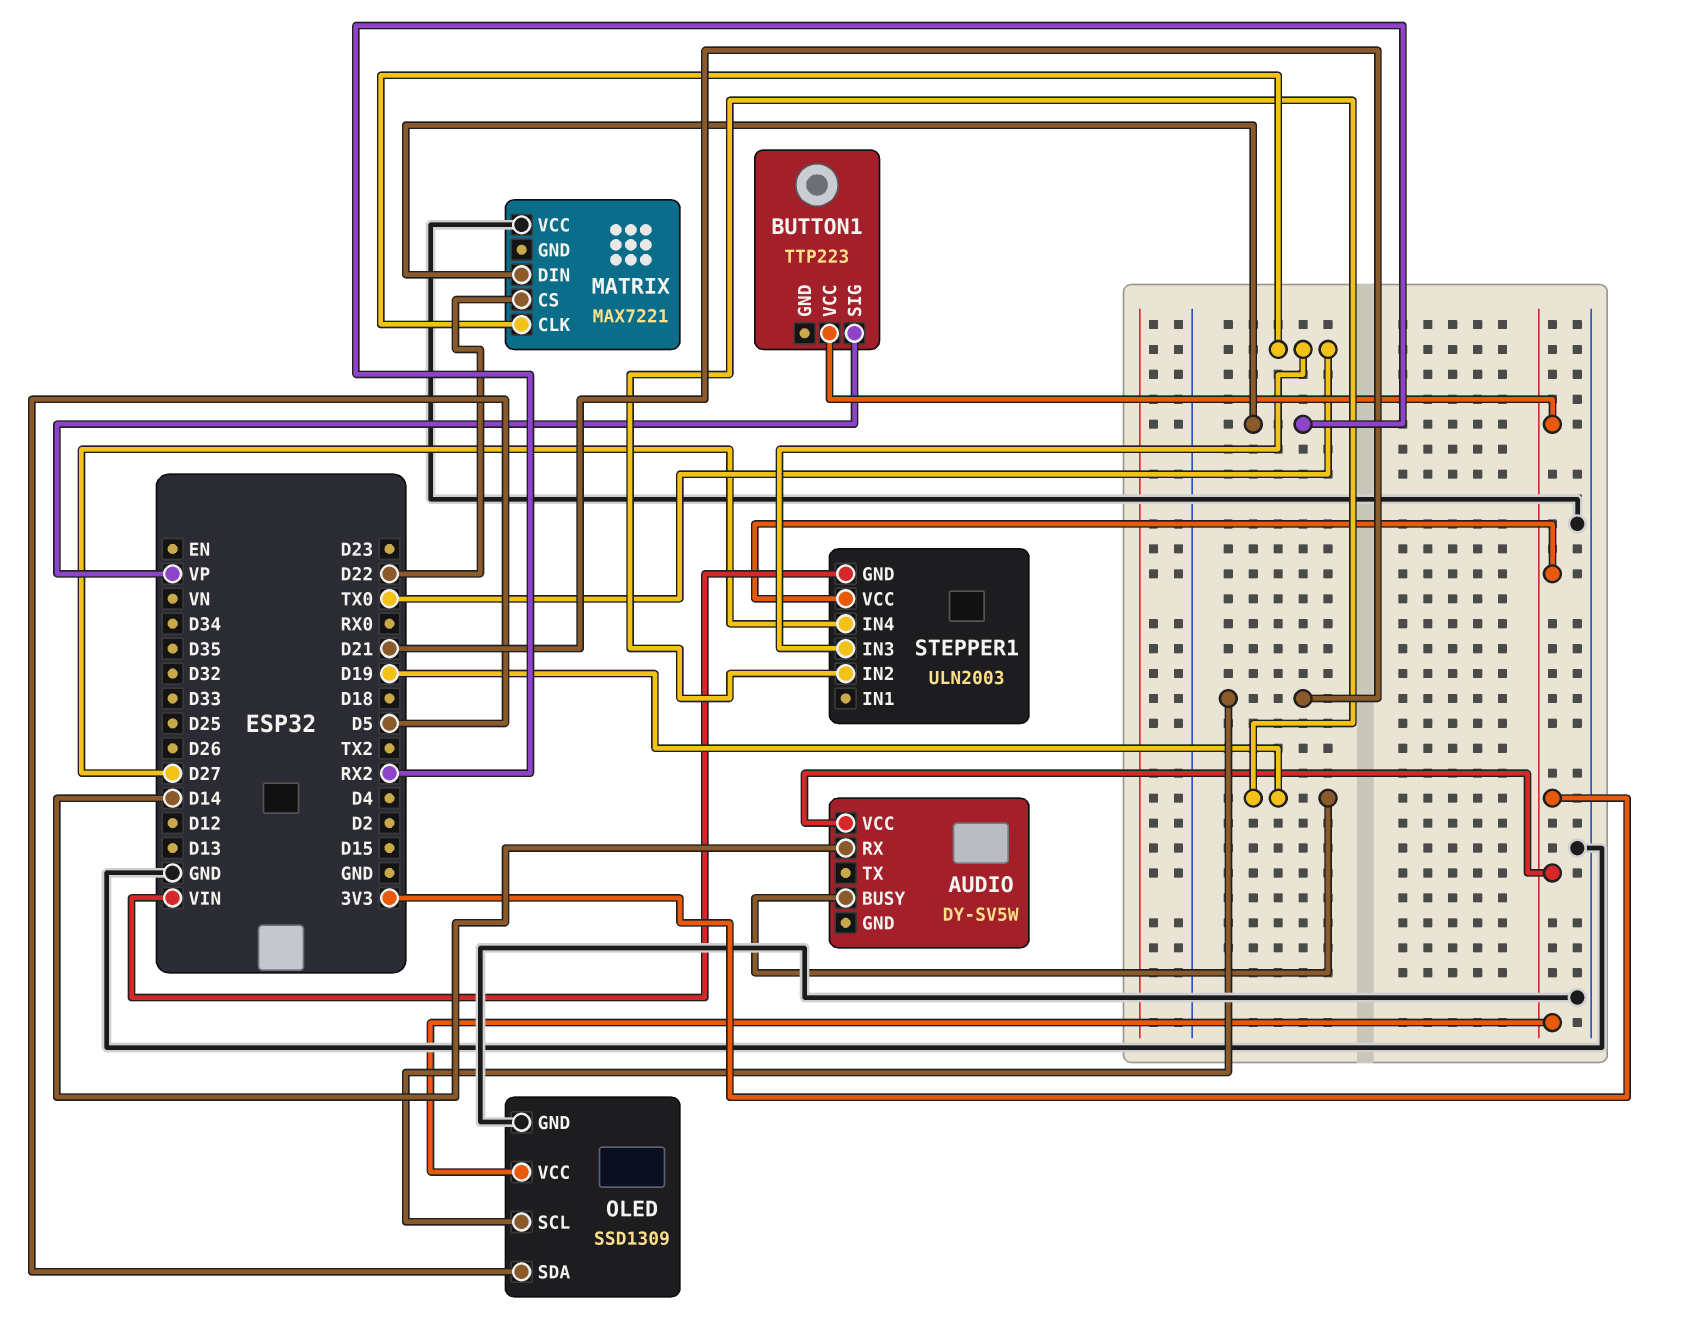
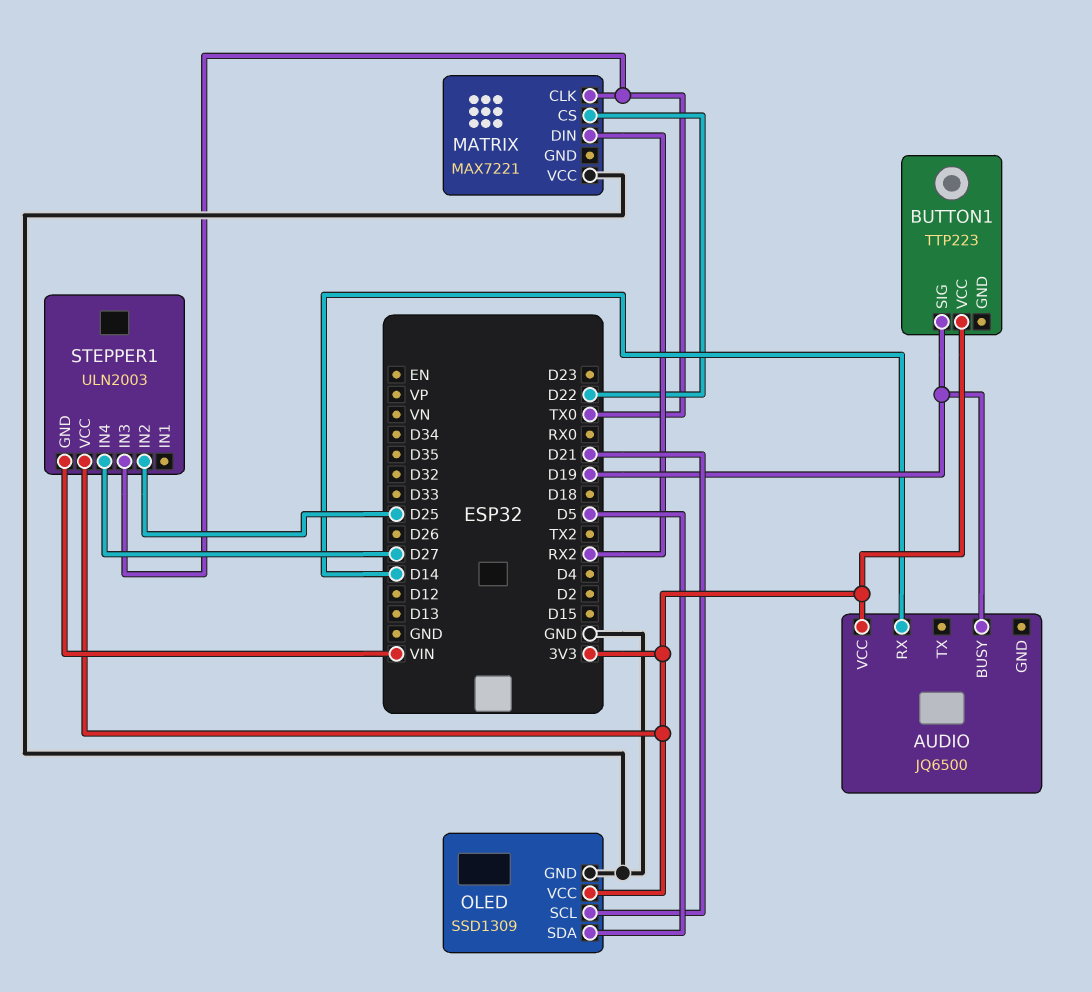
AUDIO: DY-SV5W -> JQ6500
BUTTON1 pin SIG: VP -> D19
STEPPER1 pin IN2: D19 -> D25

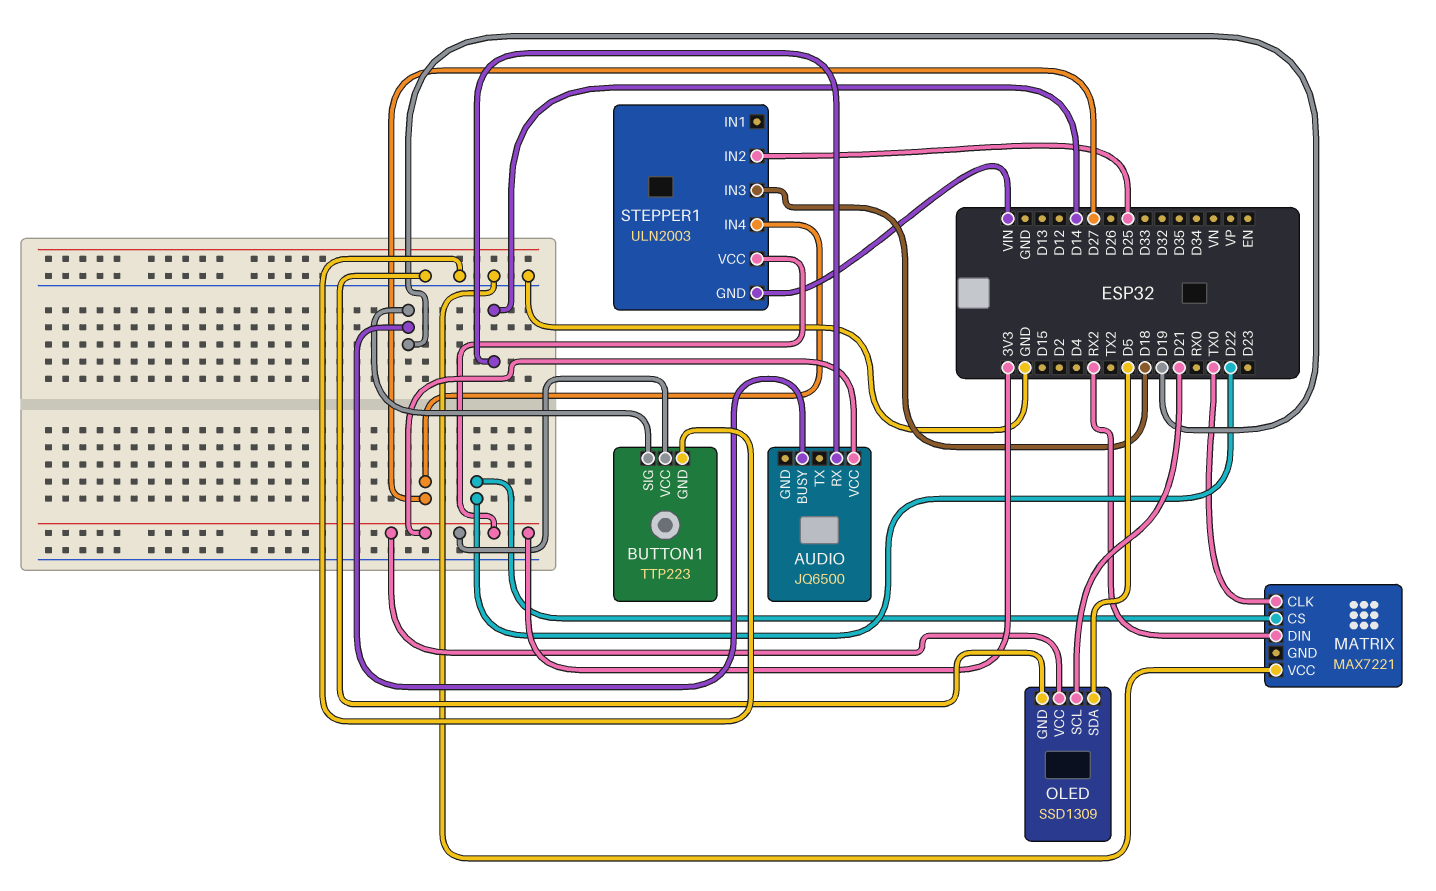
BUTTON1 pin GND: none -> GND
STEPPER1 pin IN3: TX0 -> D18

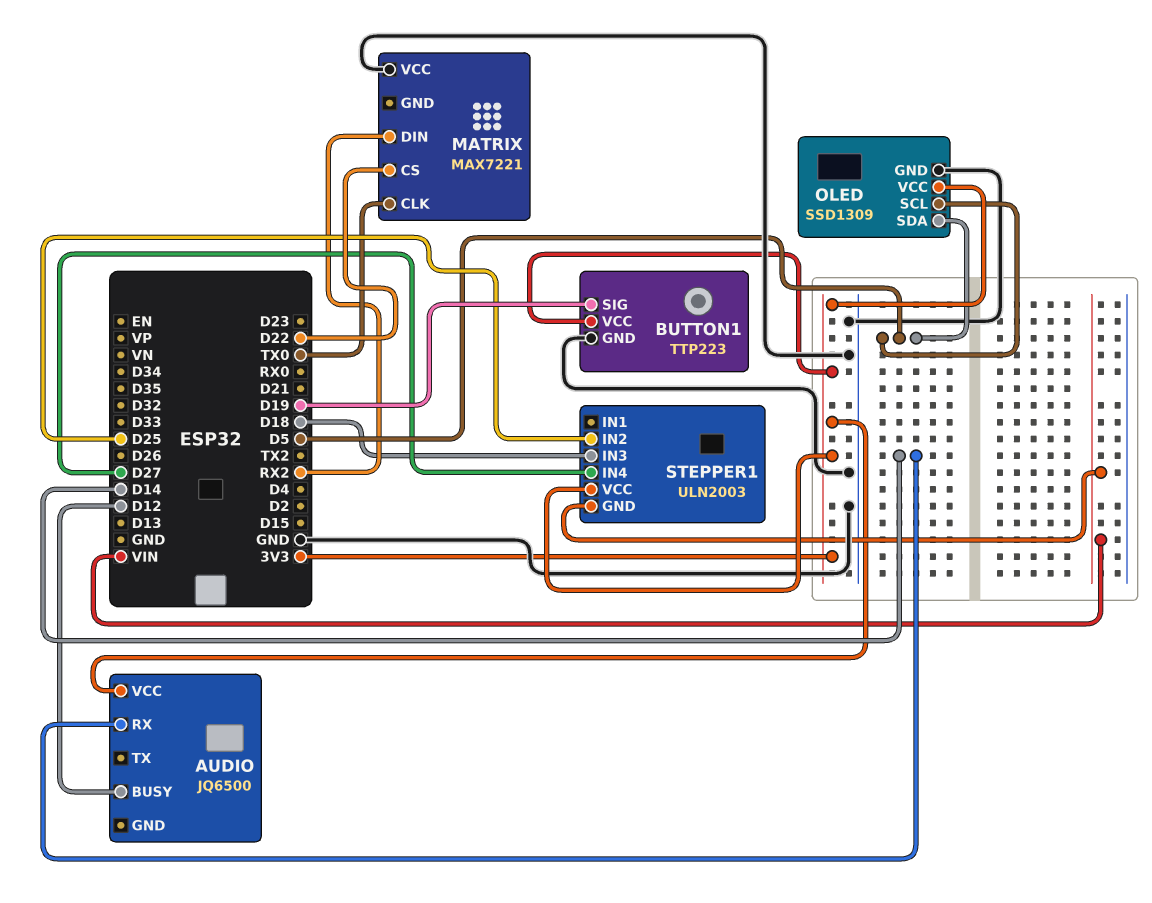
AUDIO pin BUSY: D19 -> D12
OLED pin SCL: D21 -> D5

